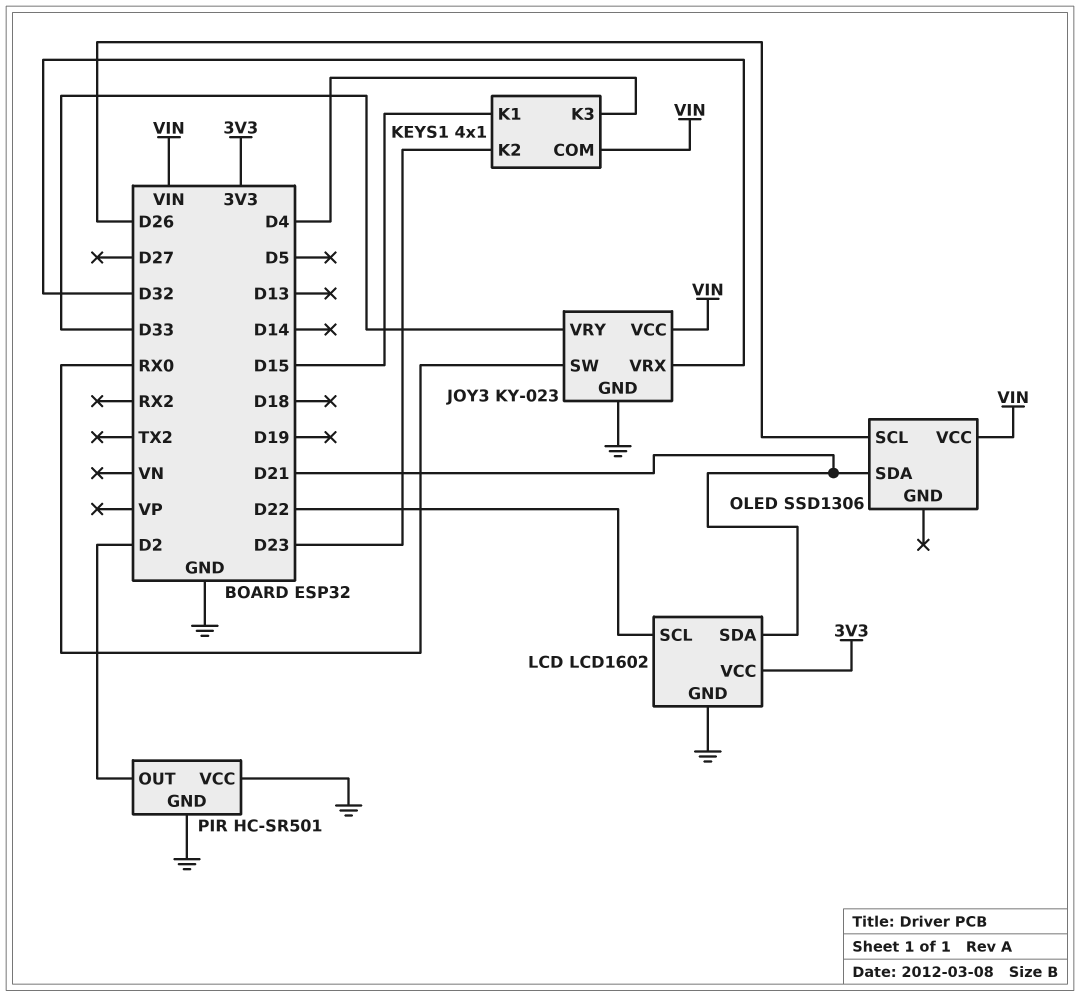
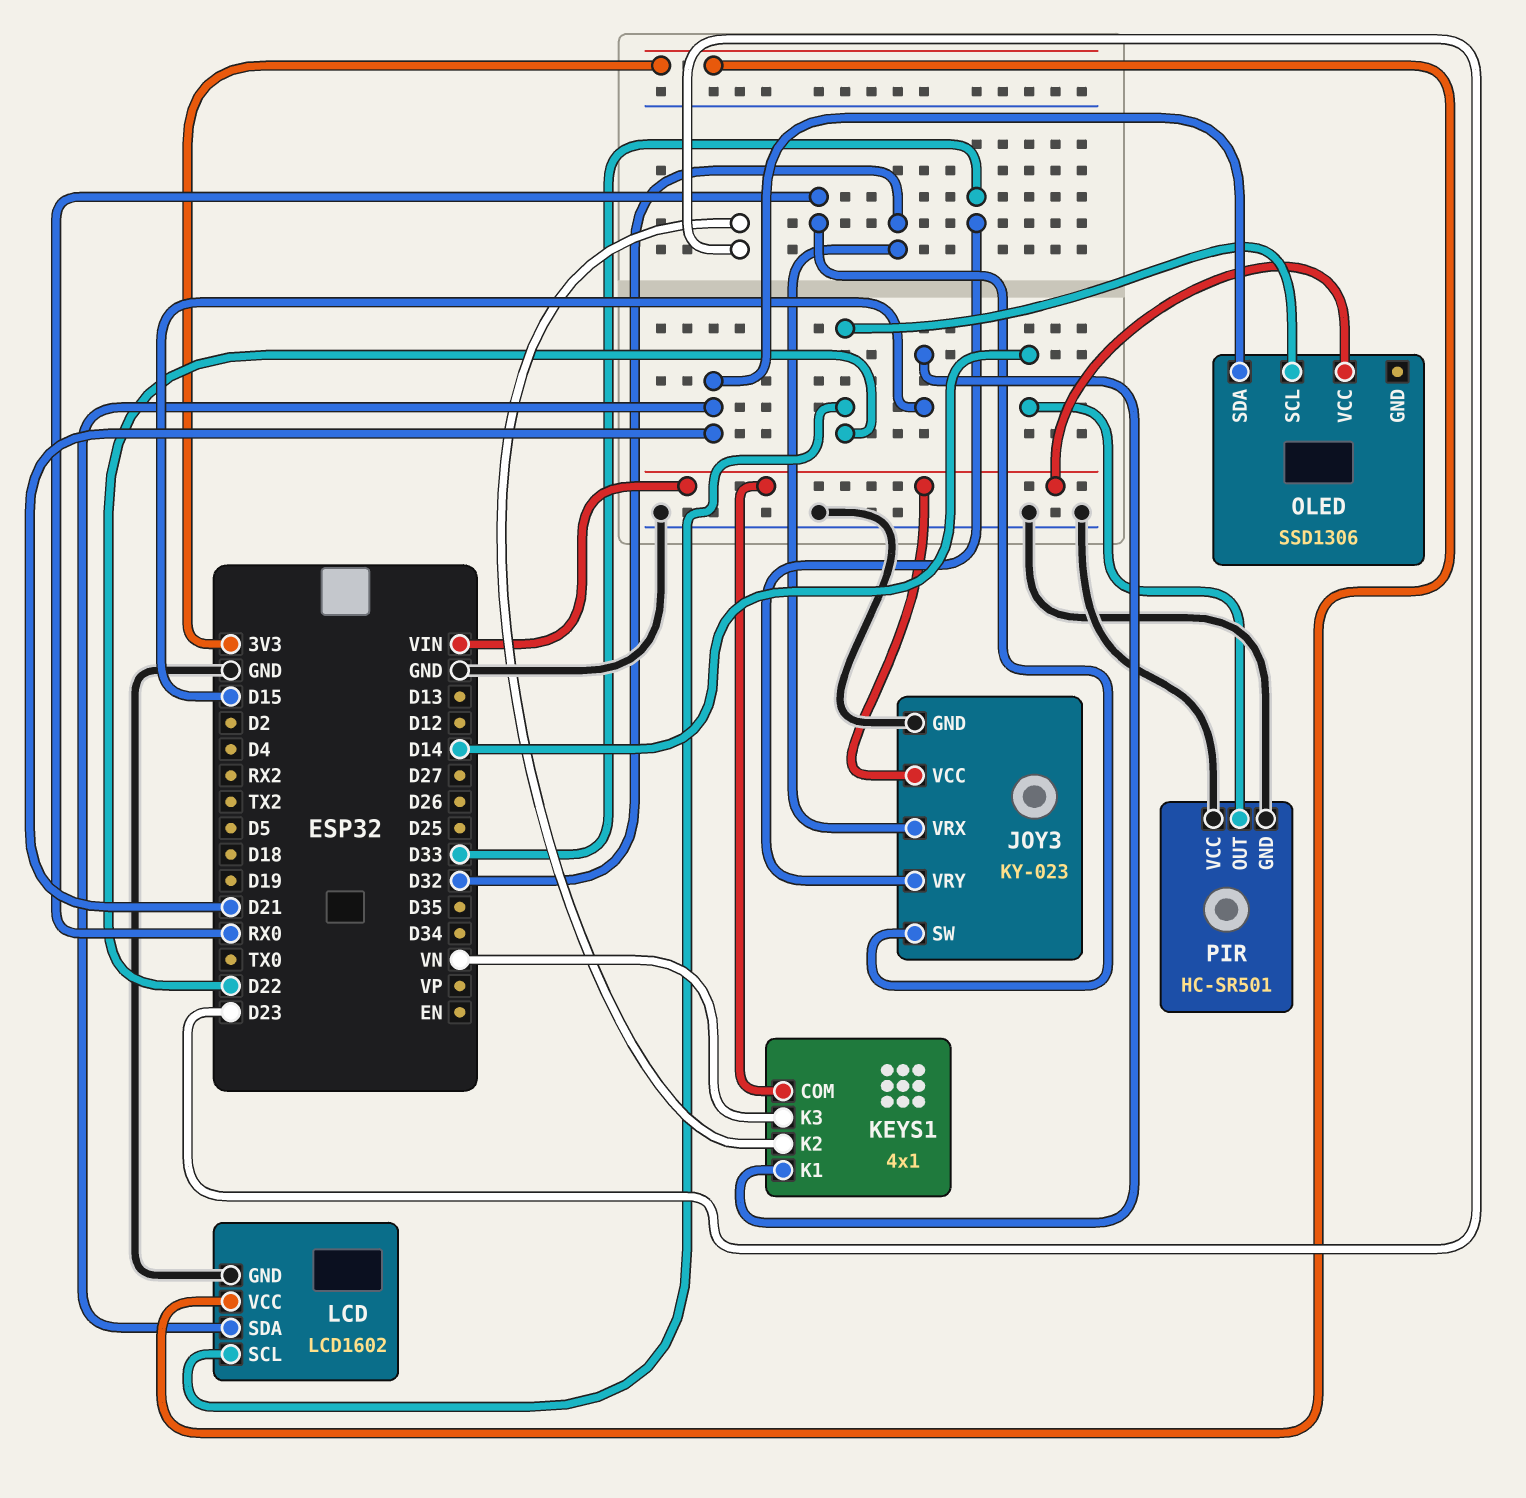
KEYS1 pin K3: D4 -> VN
OLED pin SCL: D26 -> D22
PIR pin OUT: D2 -> D14

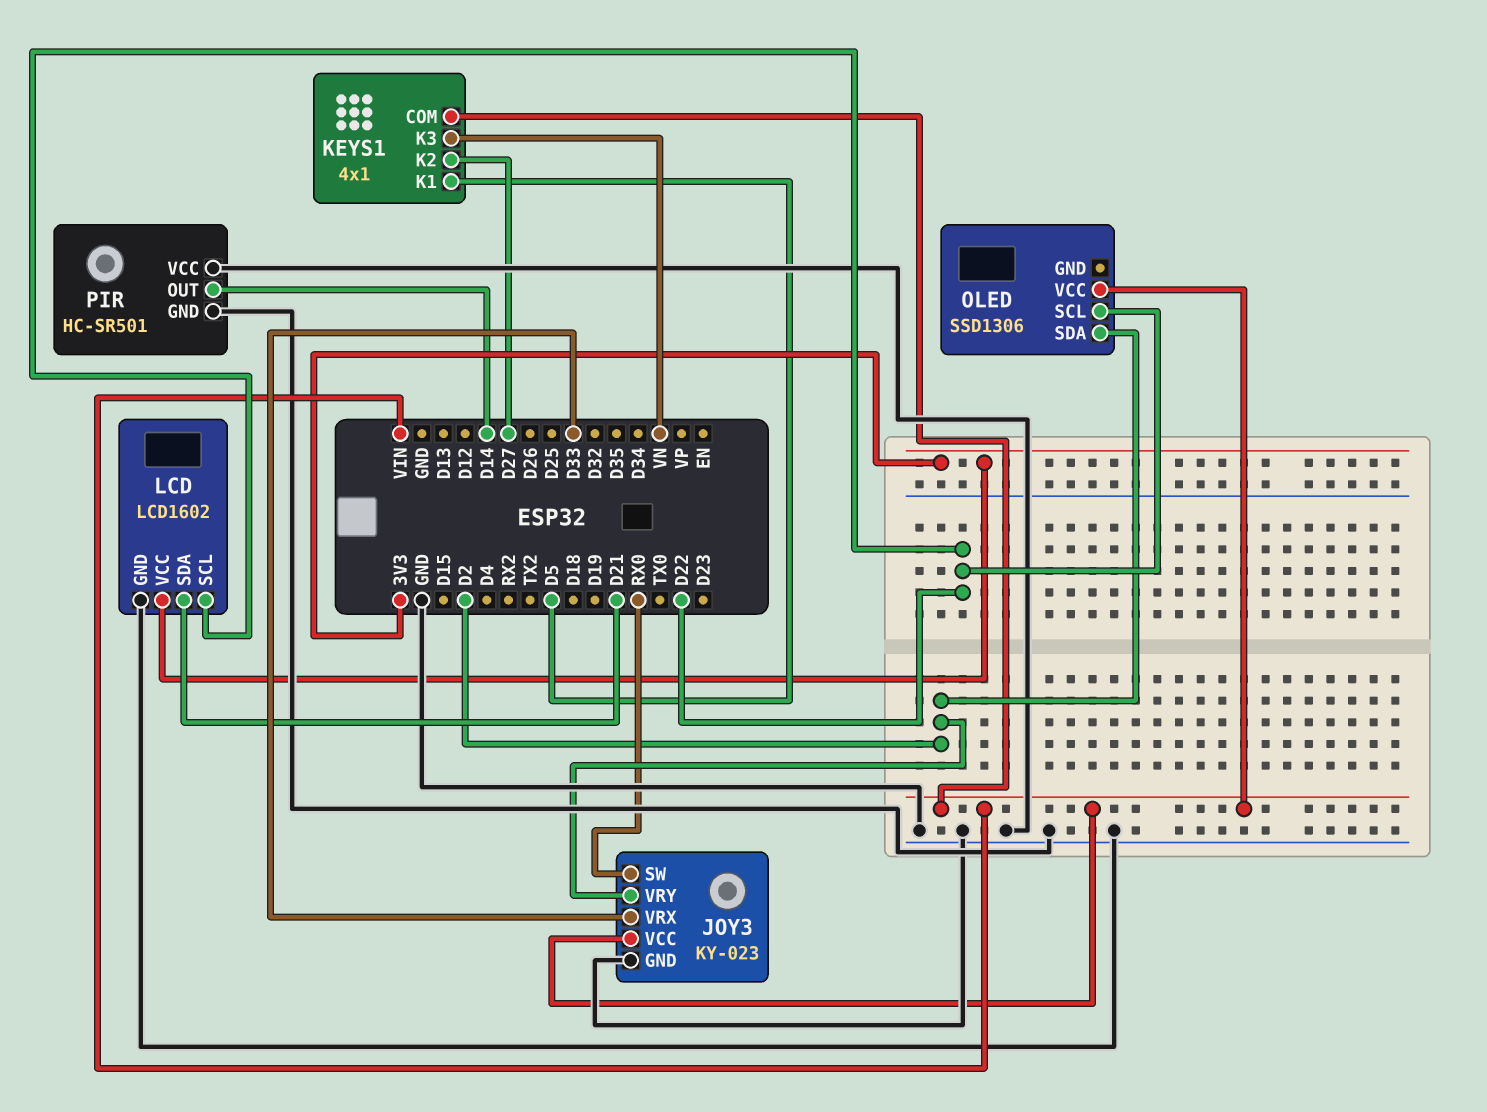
JOY3 pin VRX: D32 -> D33
JOY3 pin VRY: D33 -> D2
KEYS1 pin K1: D15 -> D5
KEYS1 pin K2: D23 -> D27
OLED pin SDA: D21 -> D2

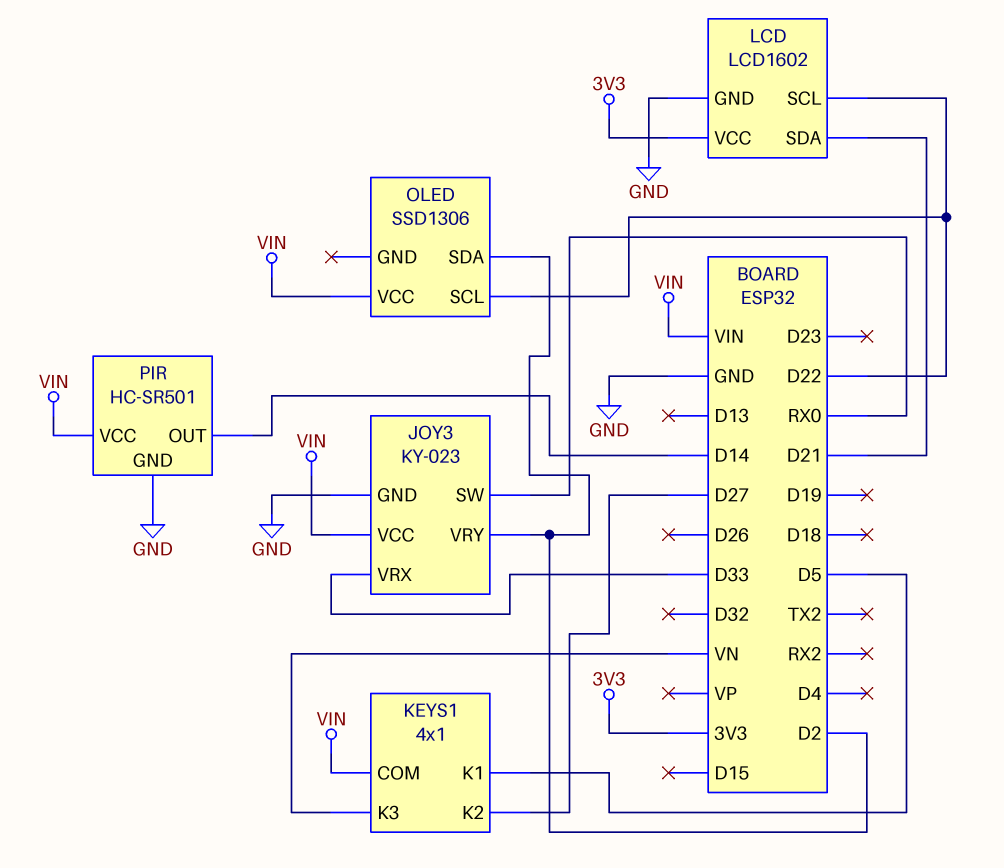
PIR pin VCC: GND -> VIN

